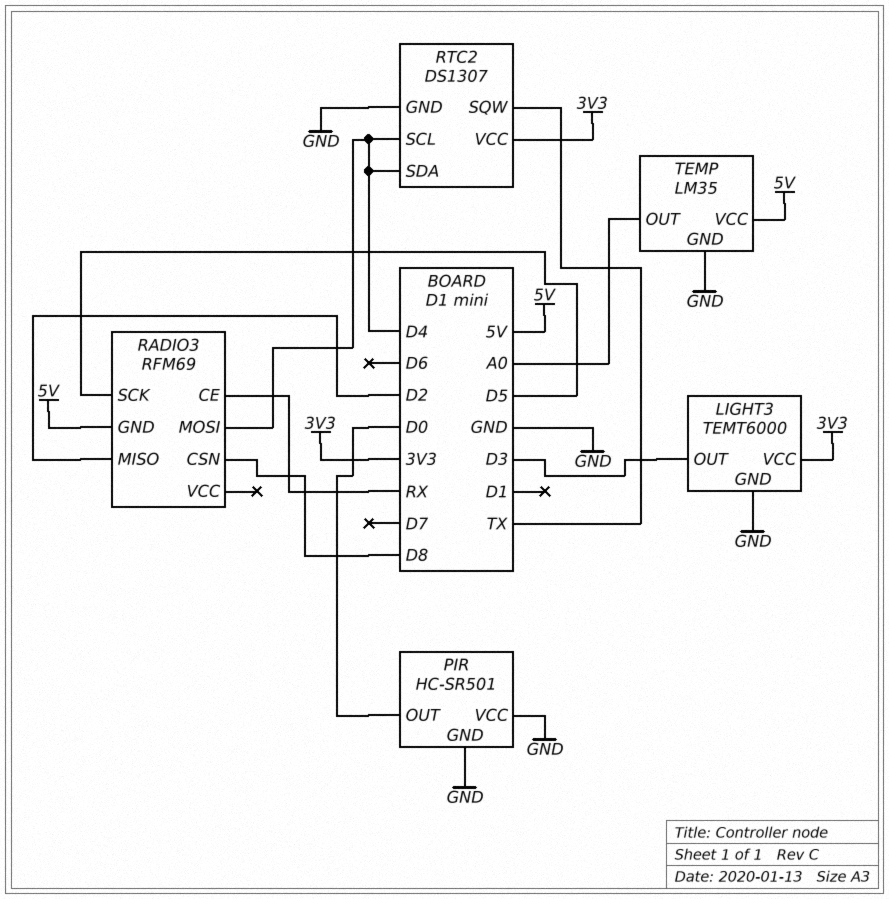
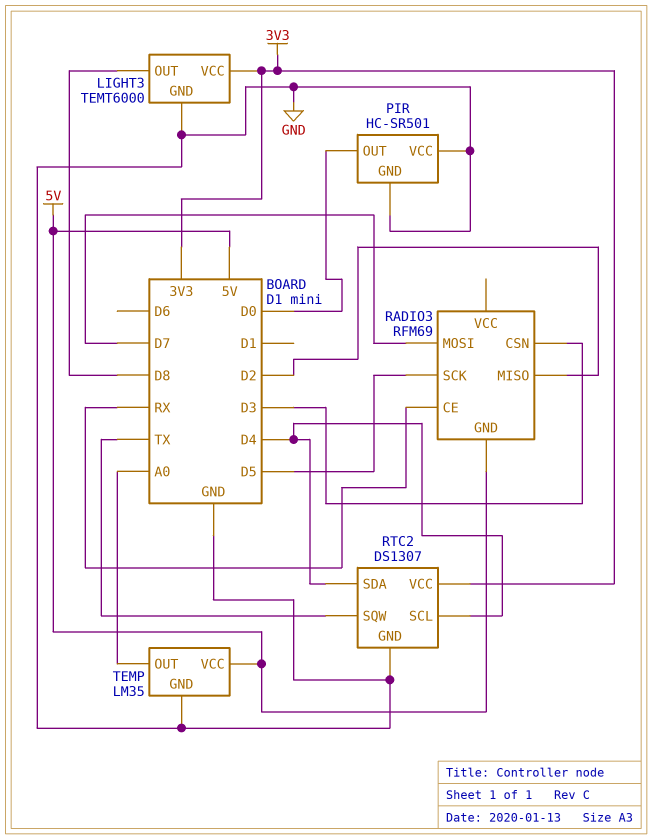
LIGHT3 pin OUT: D3 -> D8
RADIO3 pin CSN: D8 -> D3
RADIO3 pin MOSI: D4 -> D7

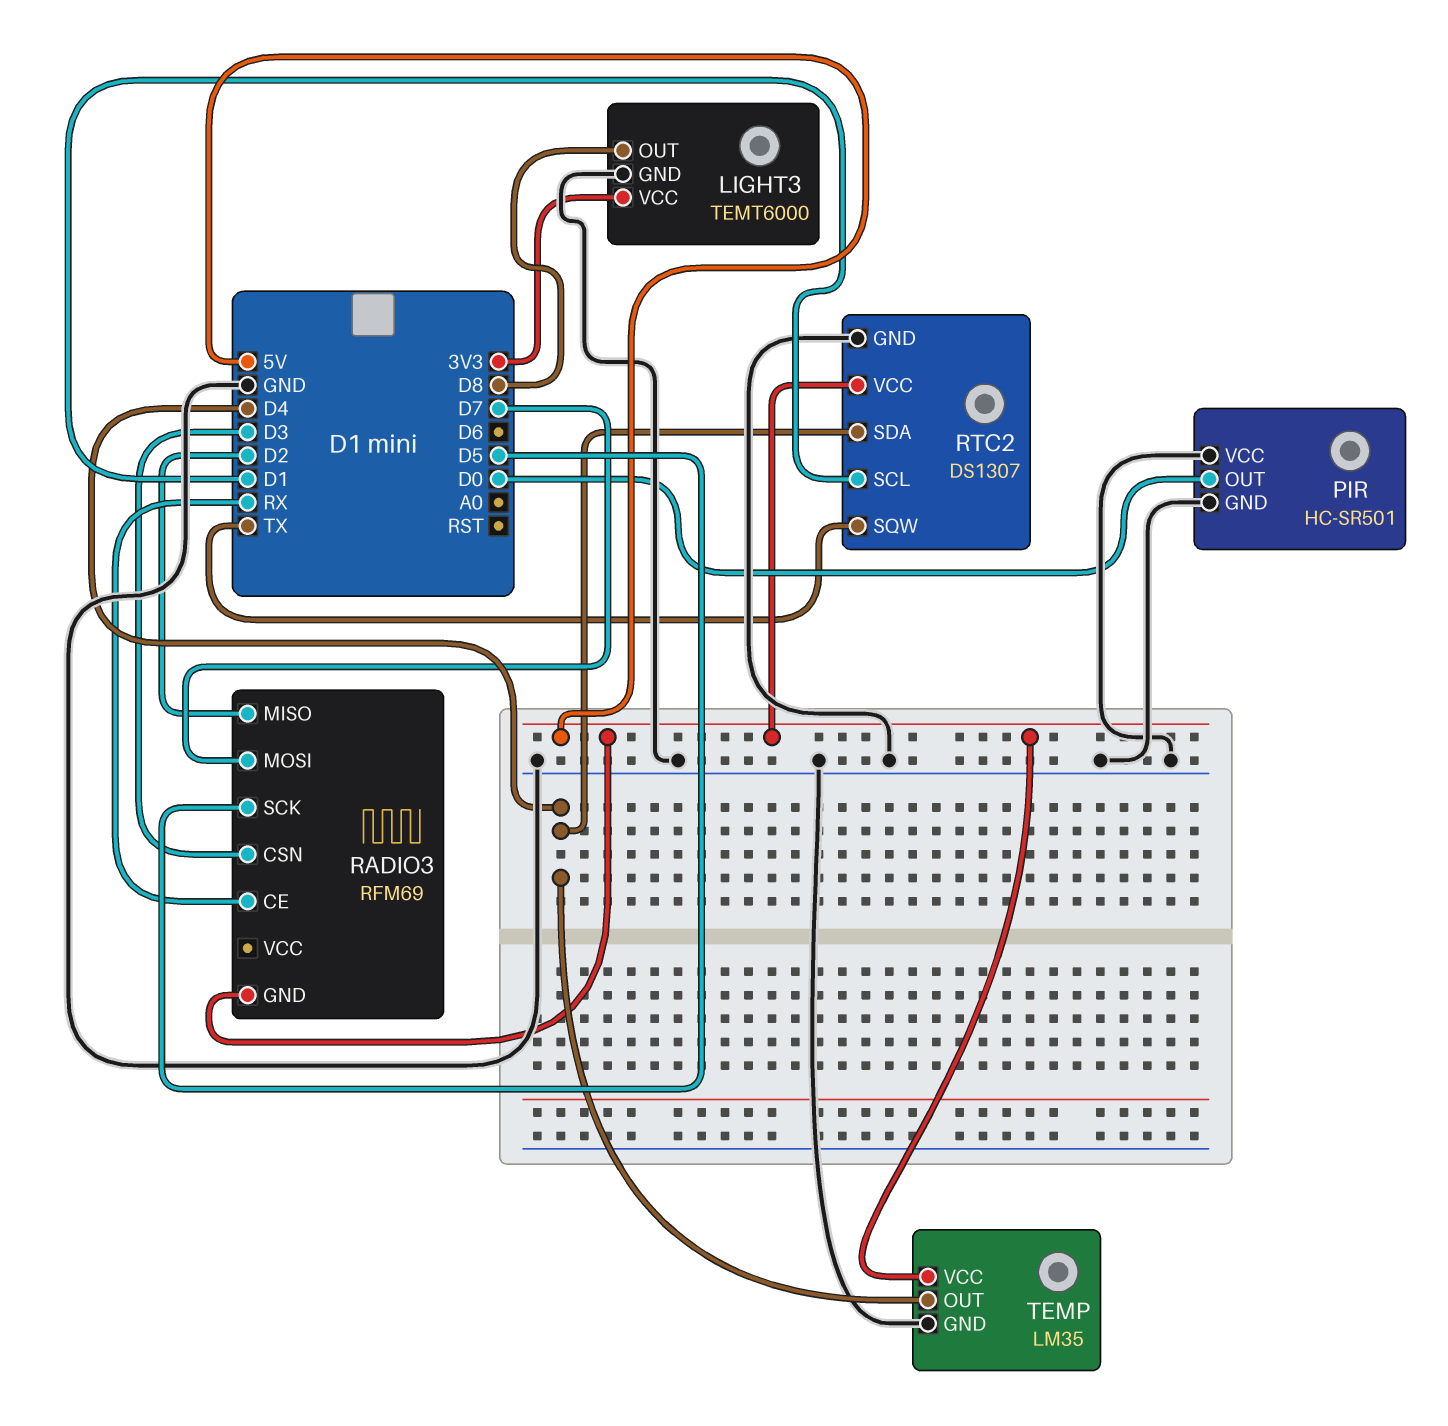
RTC2 pin SCL: D4 -> D1
RTC2 pin VCC: 3V3 -> 5V
TEMP pin OUT: A0 -> D4

